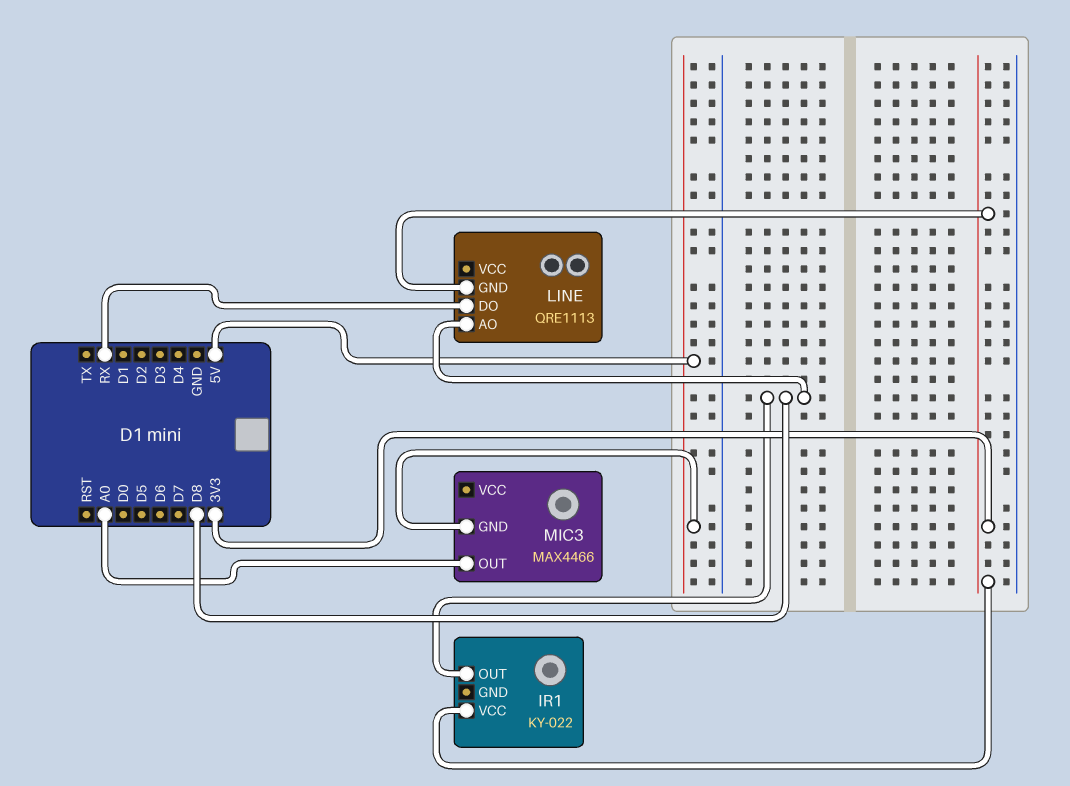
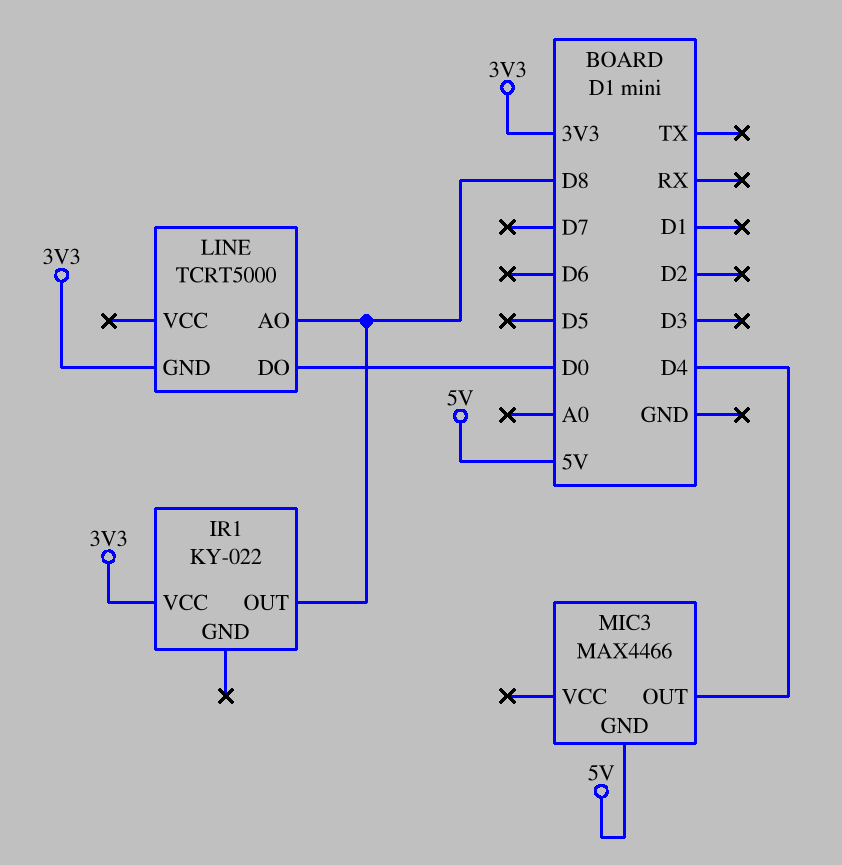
LINE: QRE1113 -> TCRT5000
LINE pin DO: RX -> D0
MIC3 pin OUT: A0 -> D4

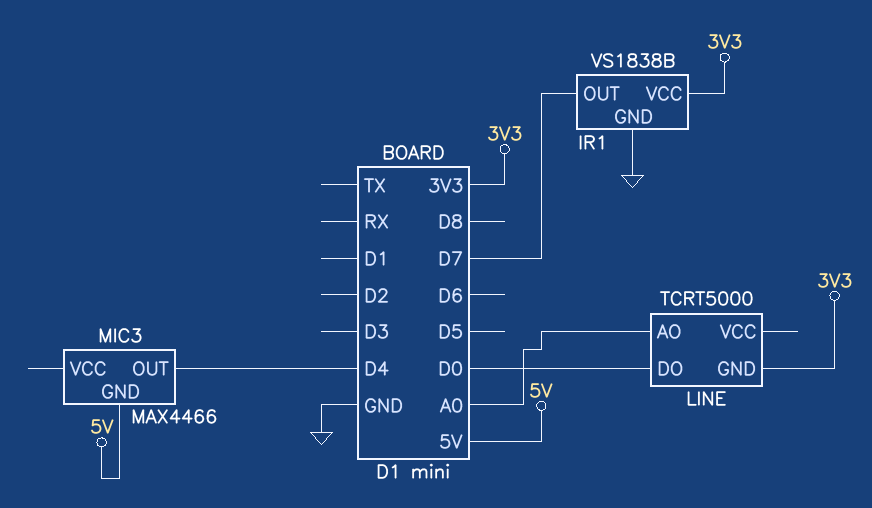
IR1: KY-022 -> VS1838B
IR1 pin GND: none -> GND
IR1 pin OUT: D8 -> D7
LINE pin AO: D8 -> A0

